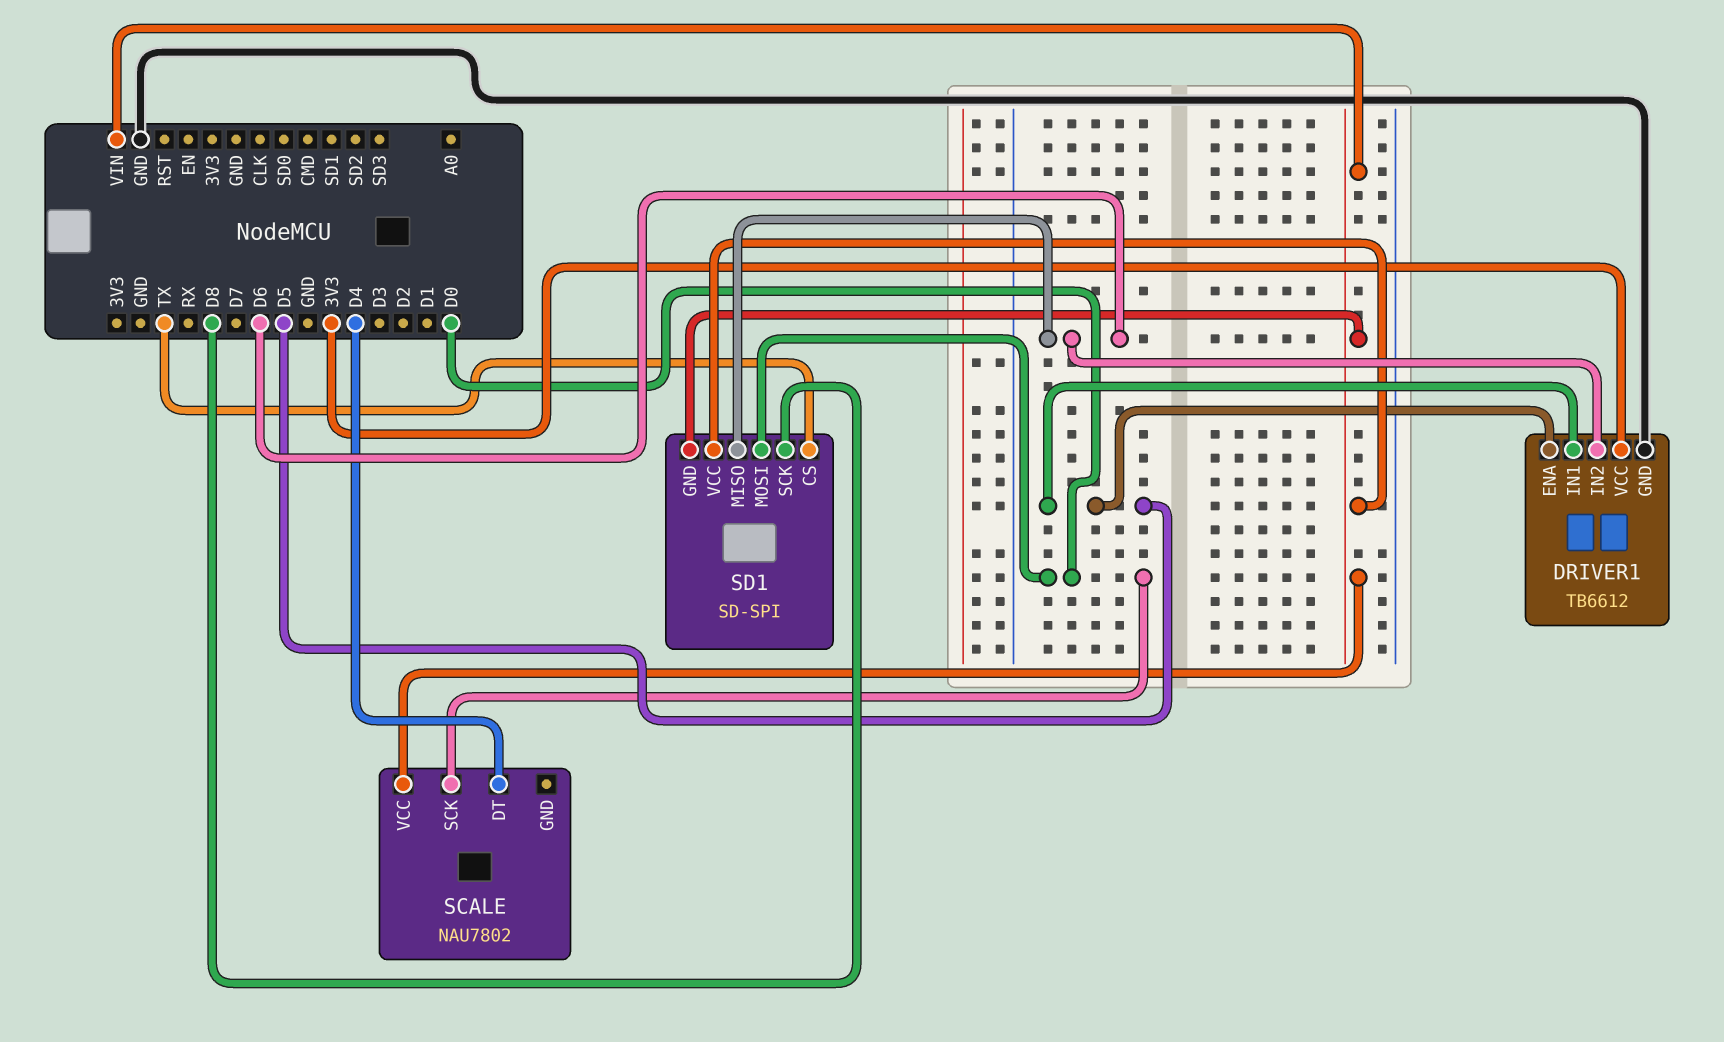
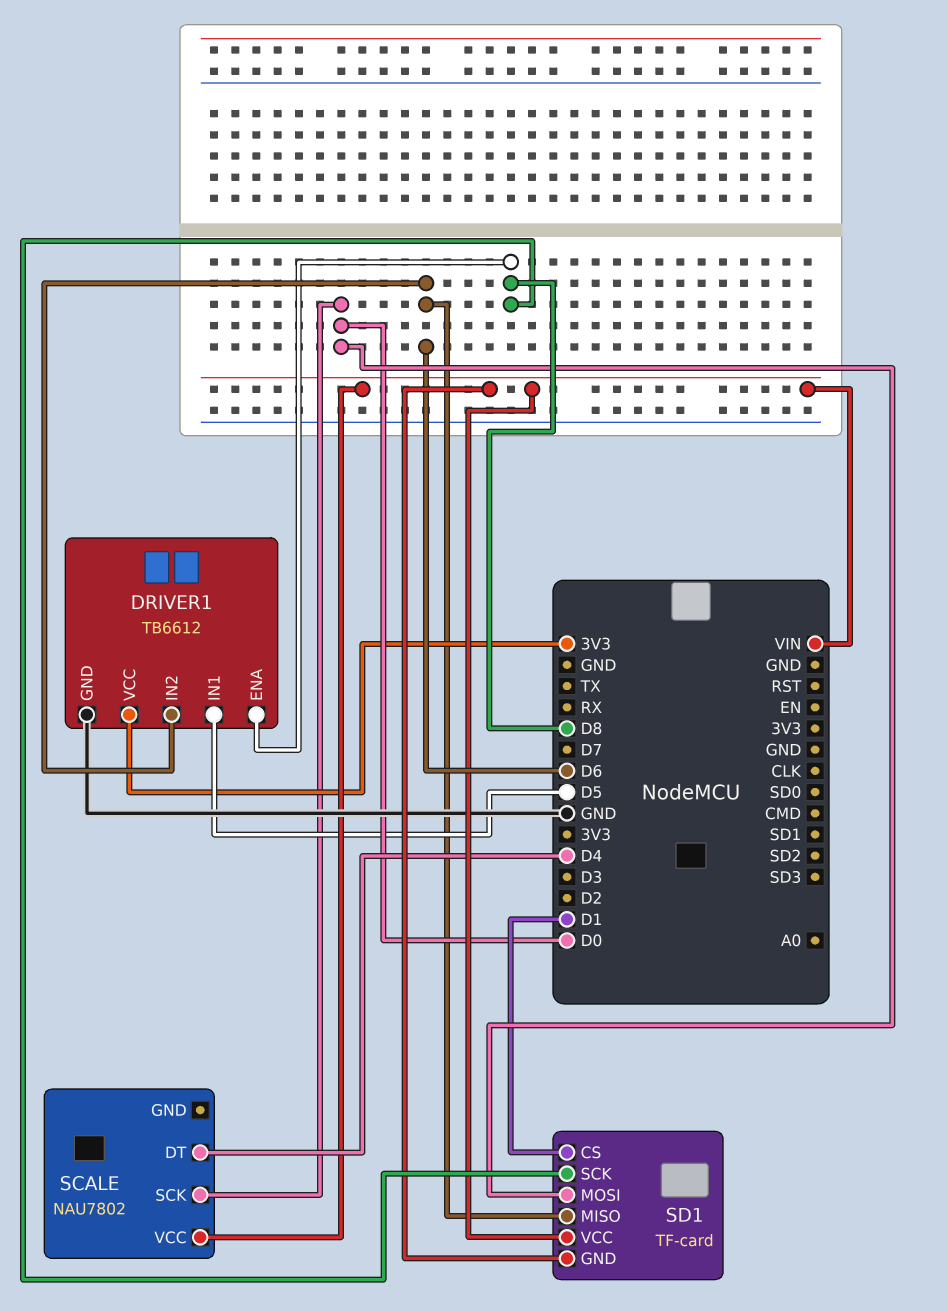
DRIVER1 pin ENA: D5 -> D8
SD1: SD-SPI -> TF-card
SD1 pin CS: TX -> D1

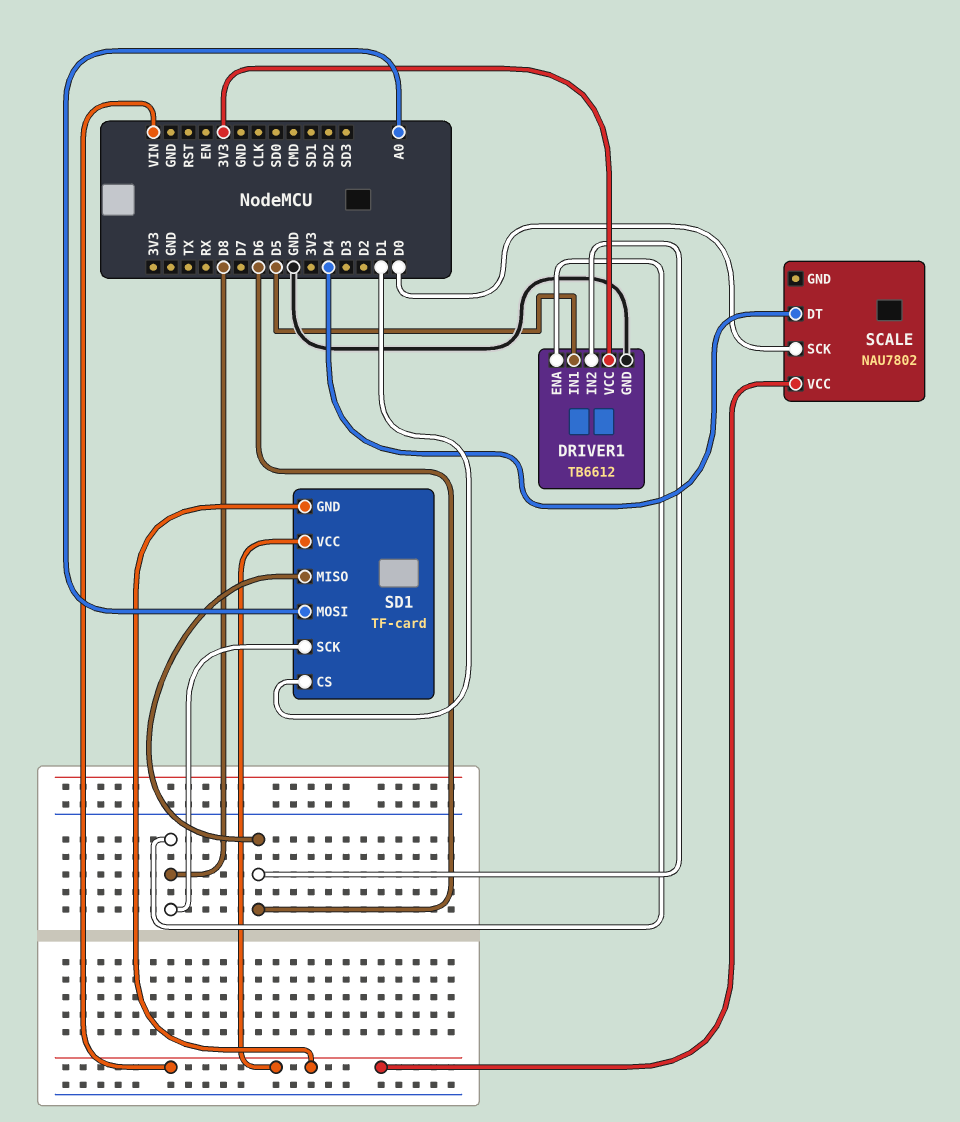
SD1 pin MOSI: D0 -> A0

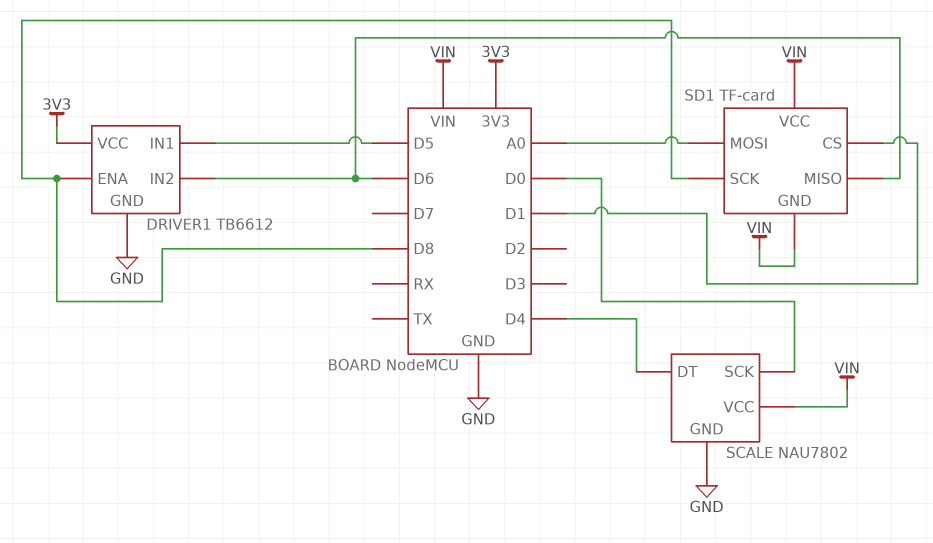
SCALE pin GND: none -> GND

